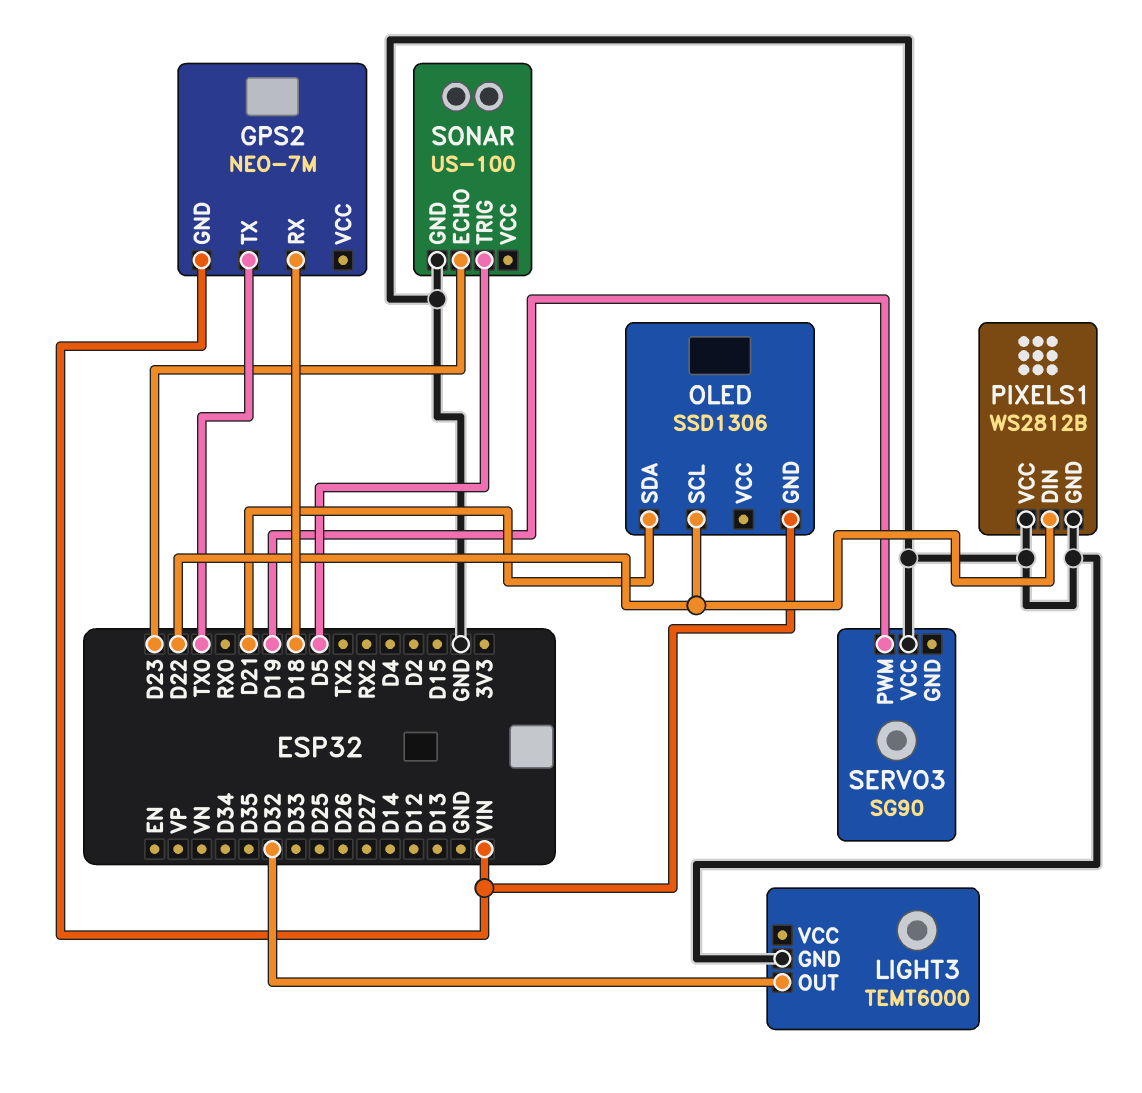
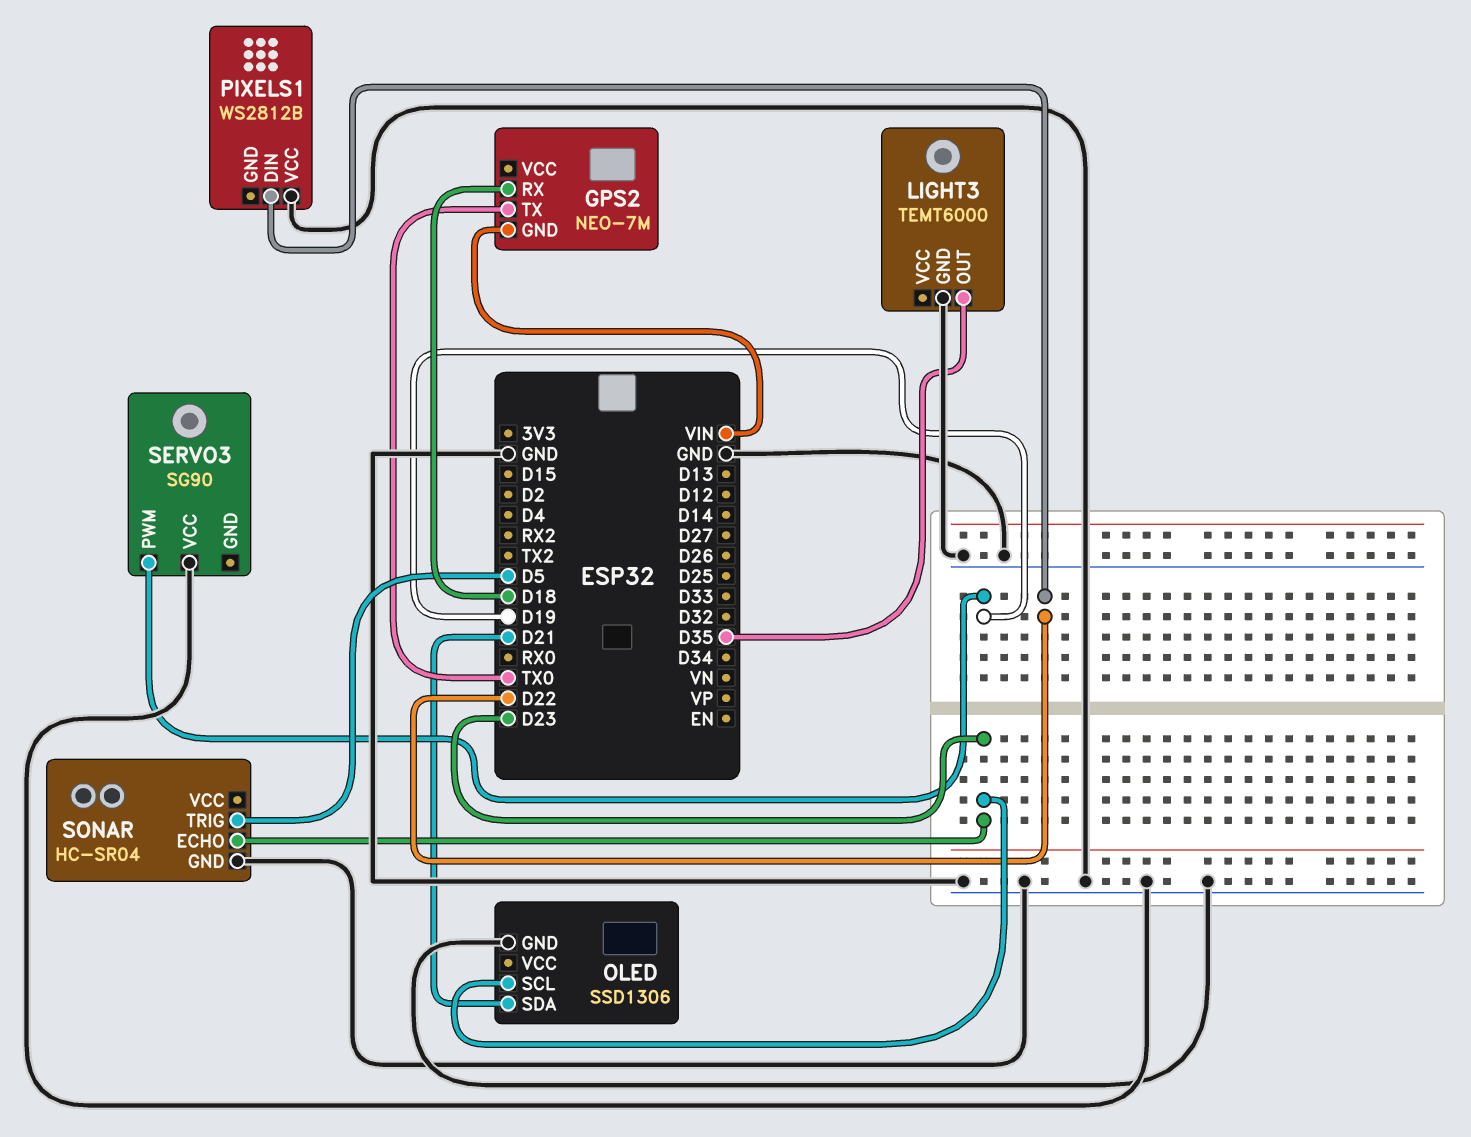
LIGHT3 pin OUT: D32 -> D35
OLED pin GND: VIN -> GND
OLED pin SCL: D22 -> D23
PIXELS1 pin GND: GND -> none
SONAR: US-100 -> HC-SR04

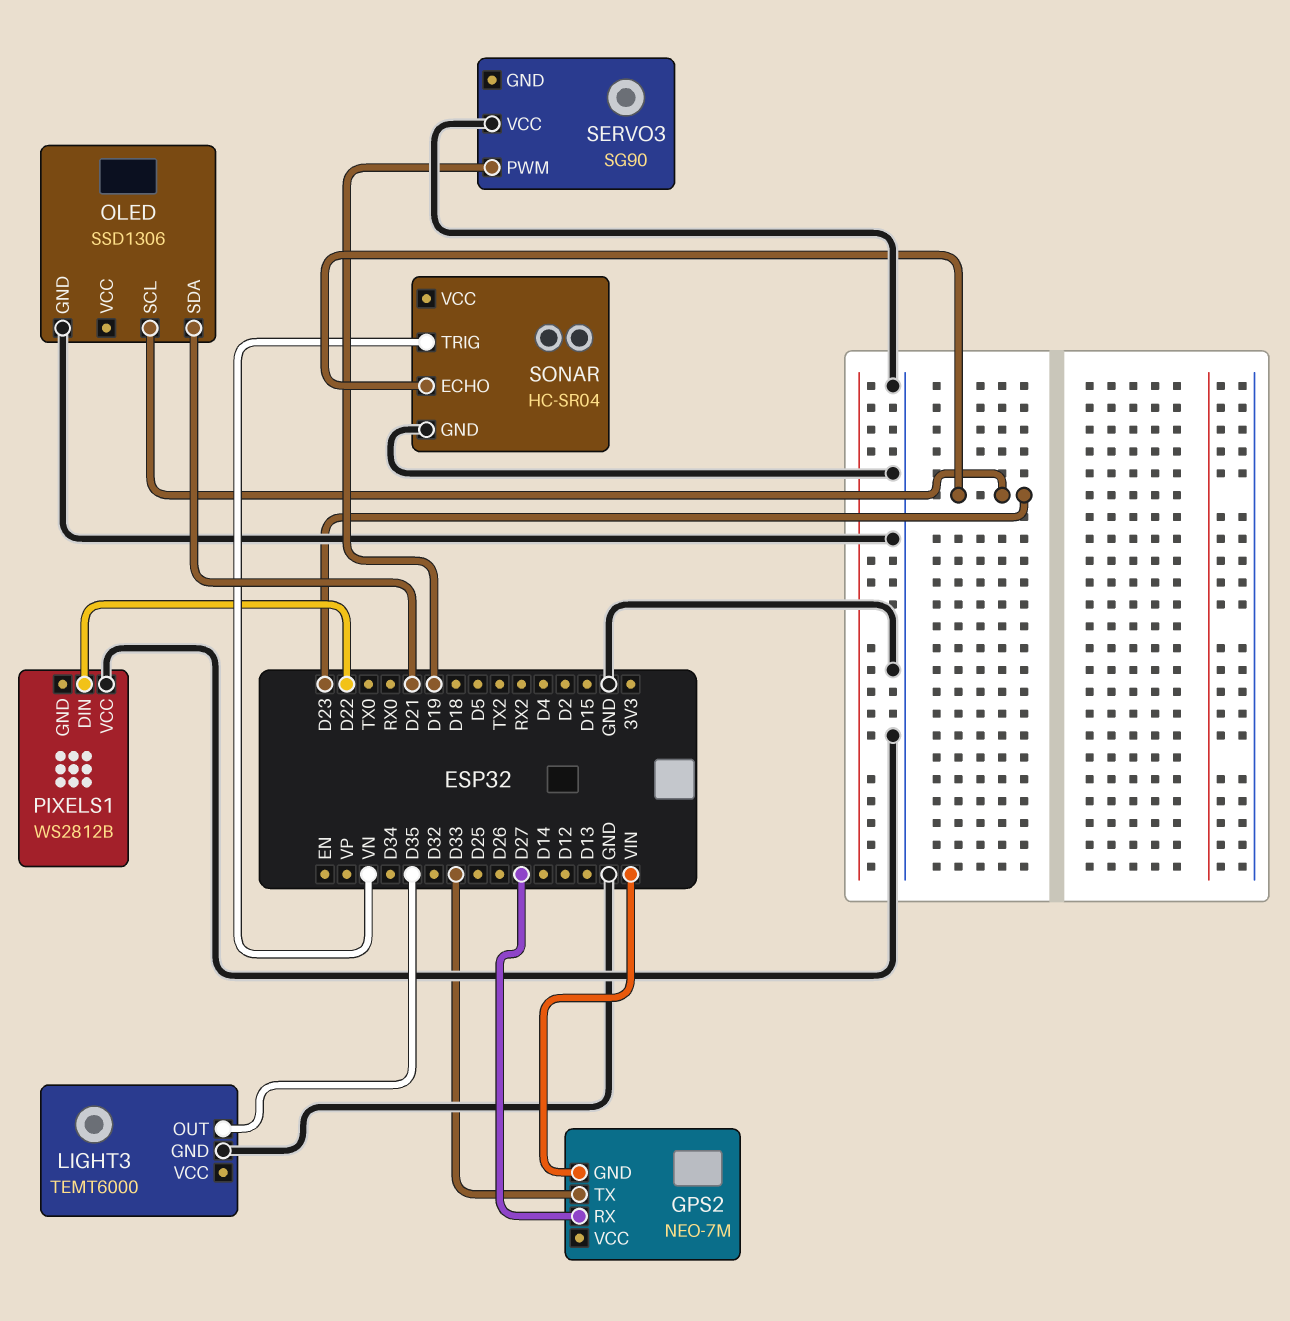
GPS2 pin RX: D18 -> D27
GPS2 pin TX: TX0 -> D33
SONAR pin TRIG: D5 -> VN

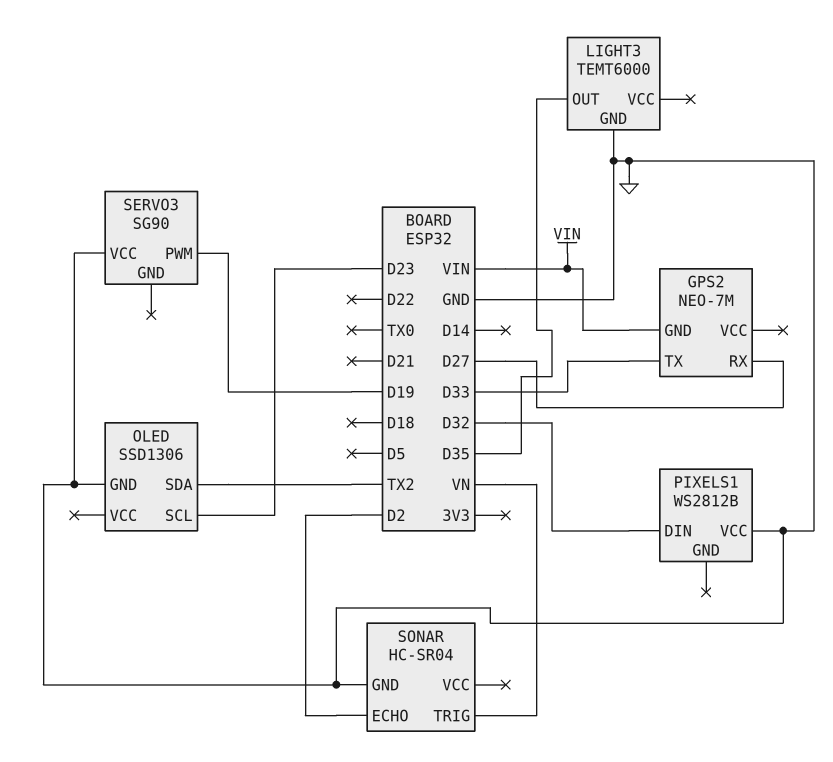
OLED pin SDA: D21 -> TX2
PIXELS1 pin DIN: D22 -> D32
SONAR pin ECHO: D23 -> D2

